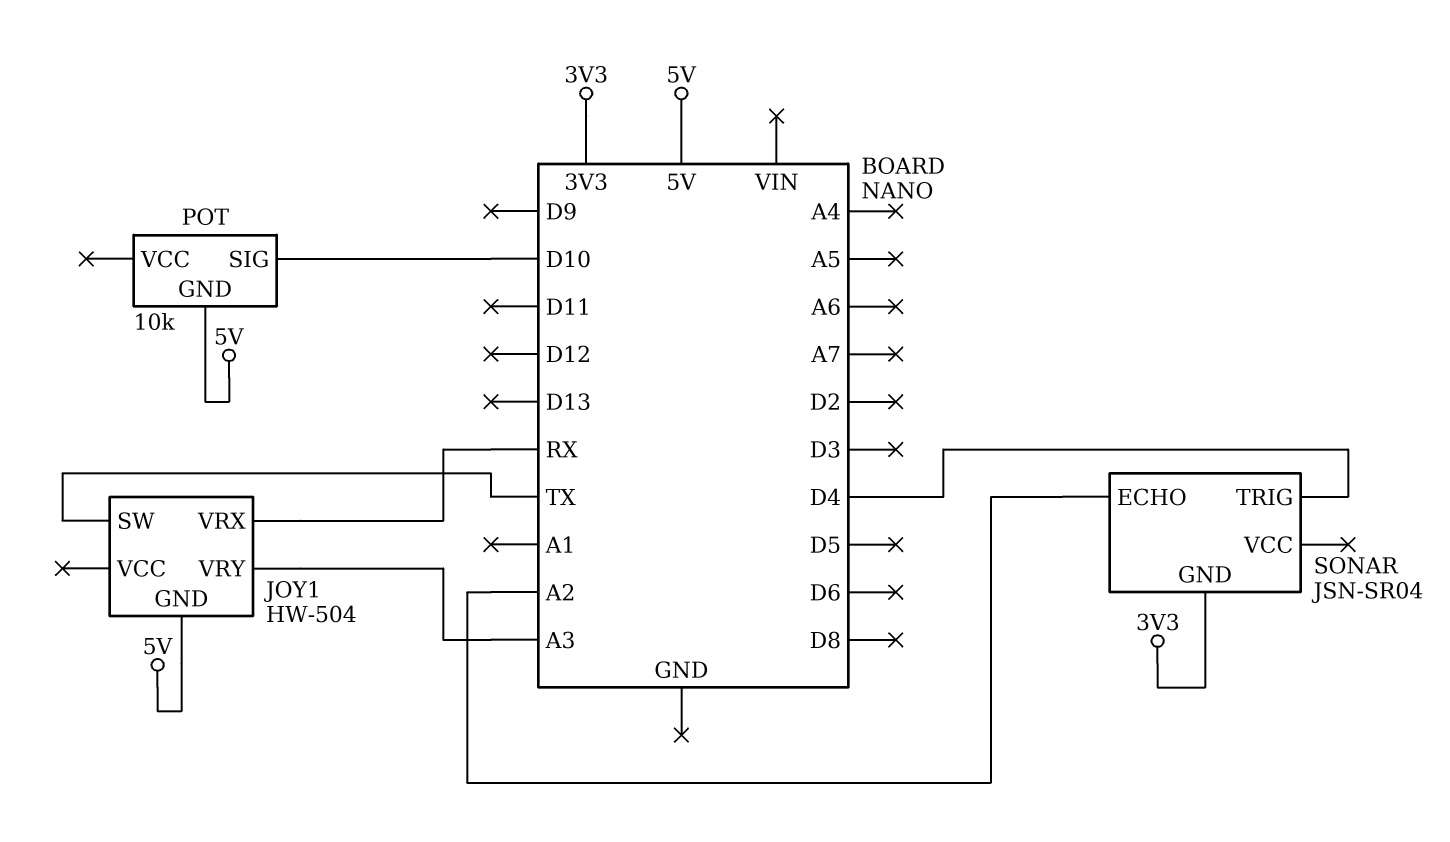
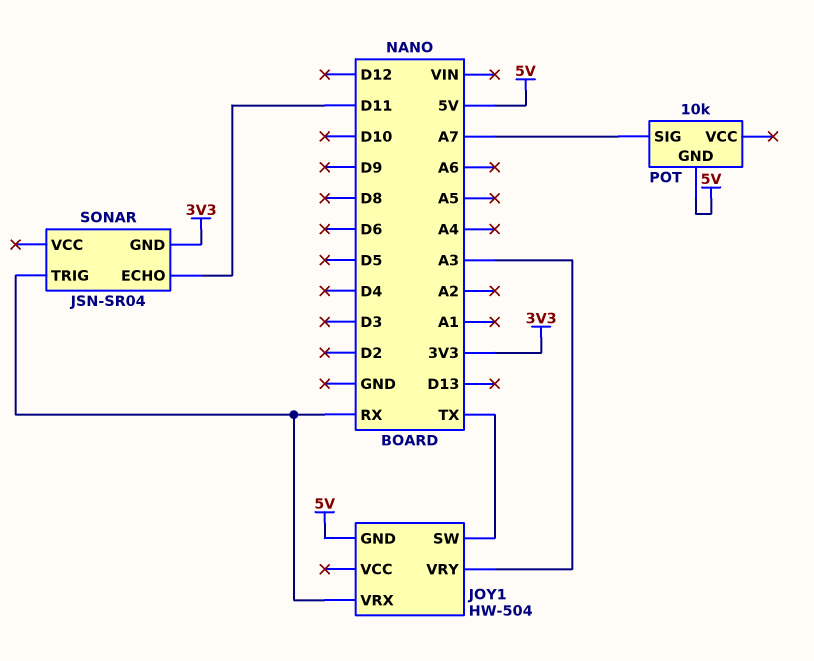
POT pin SIG: D10 -> A7
SONAR pin ECHO: A2 -> D11
SONAR pin TRIG: D4 -> RX

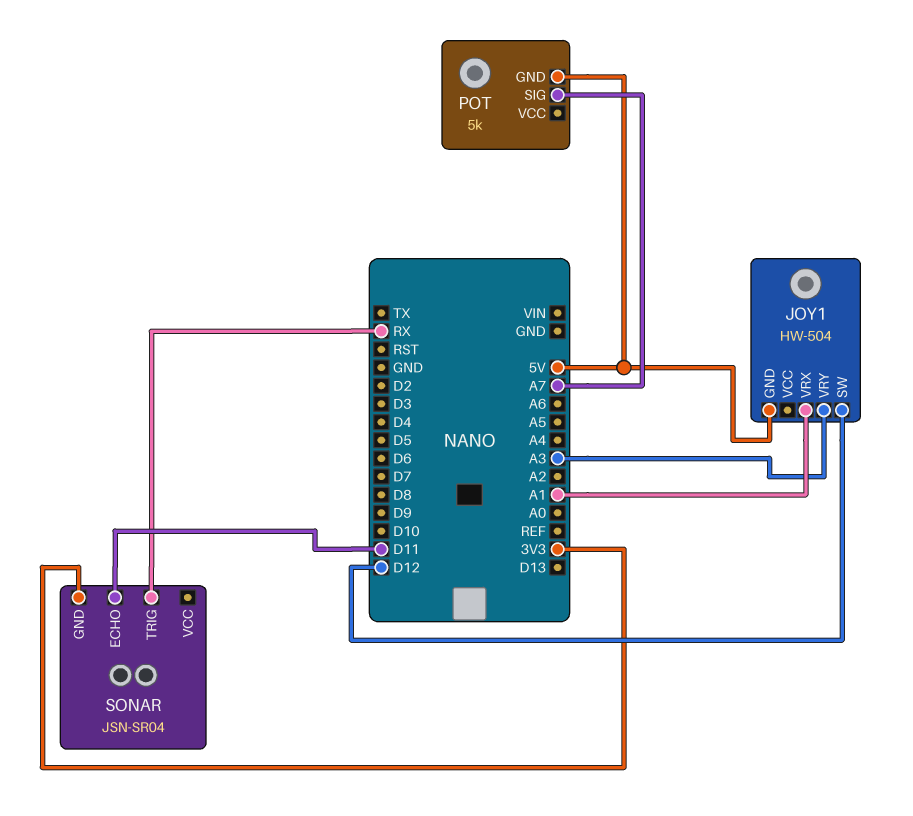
JOY1 pin SW: TX -> D12
JOY1 pin VRX: RX -> A1
POT: 10k -> 5k

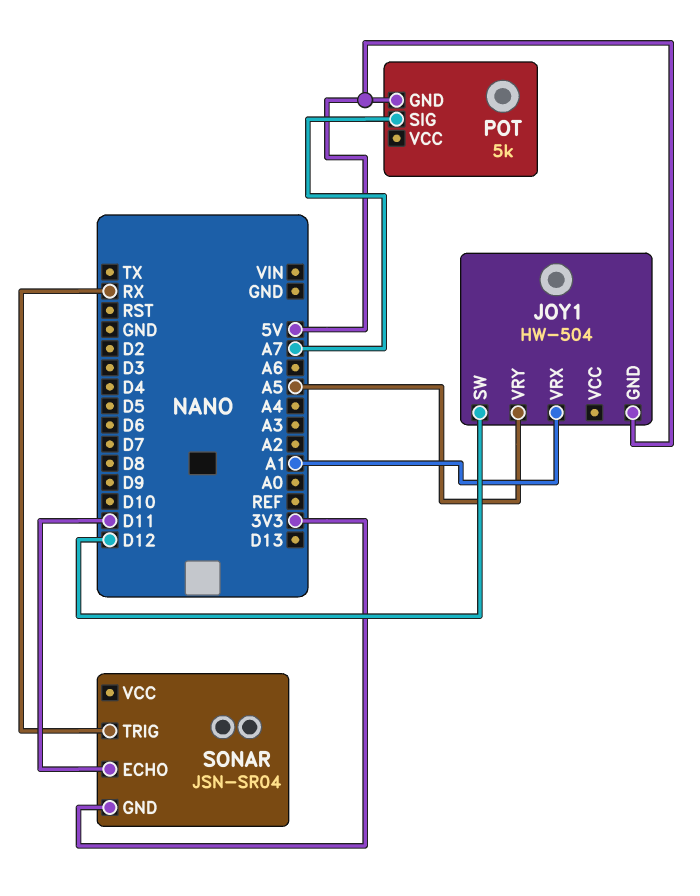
JOY1 pin VRY: A3 -> A5

